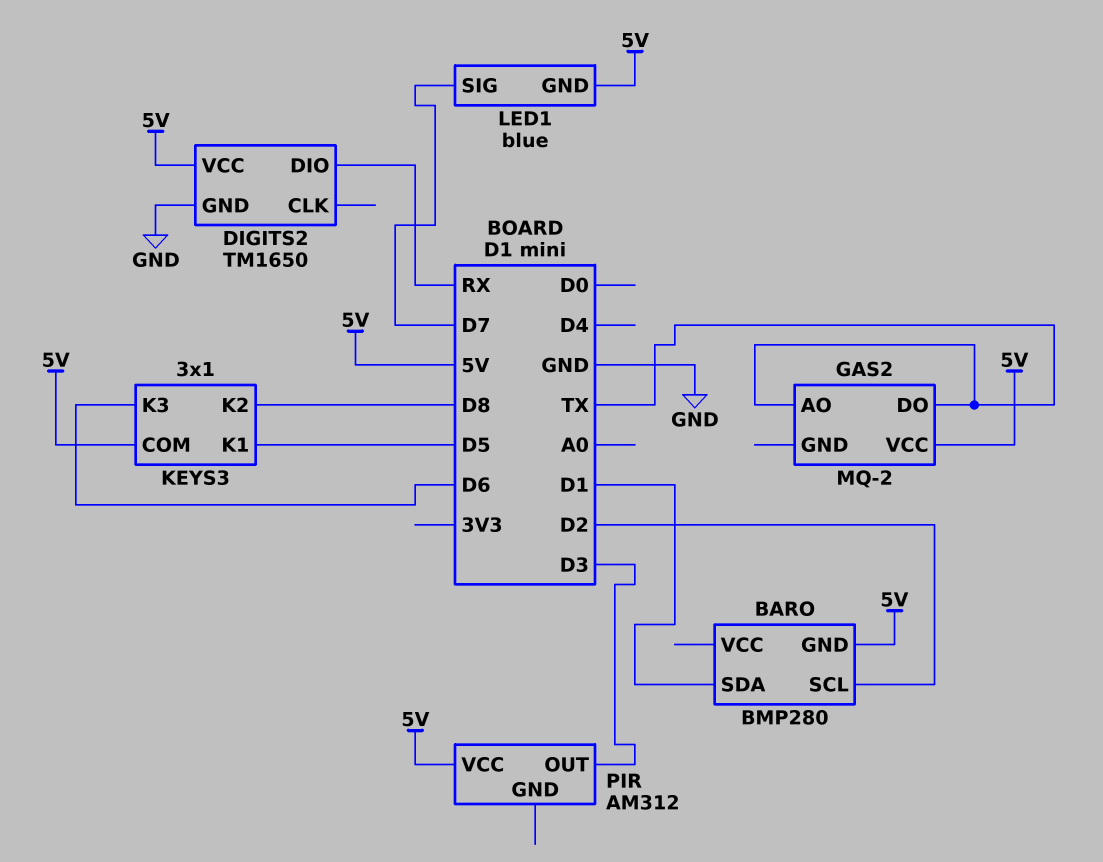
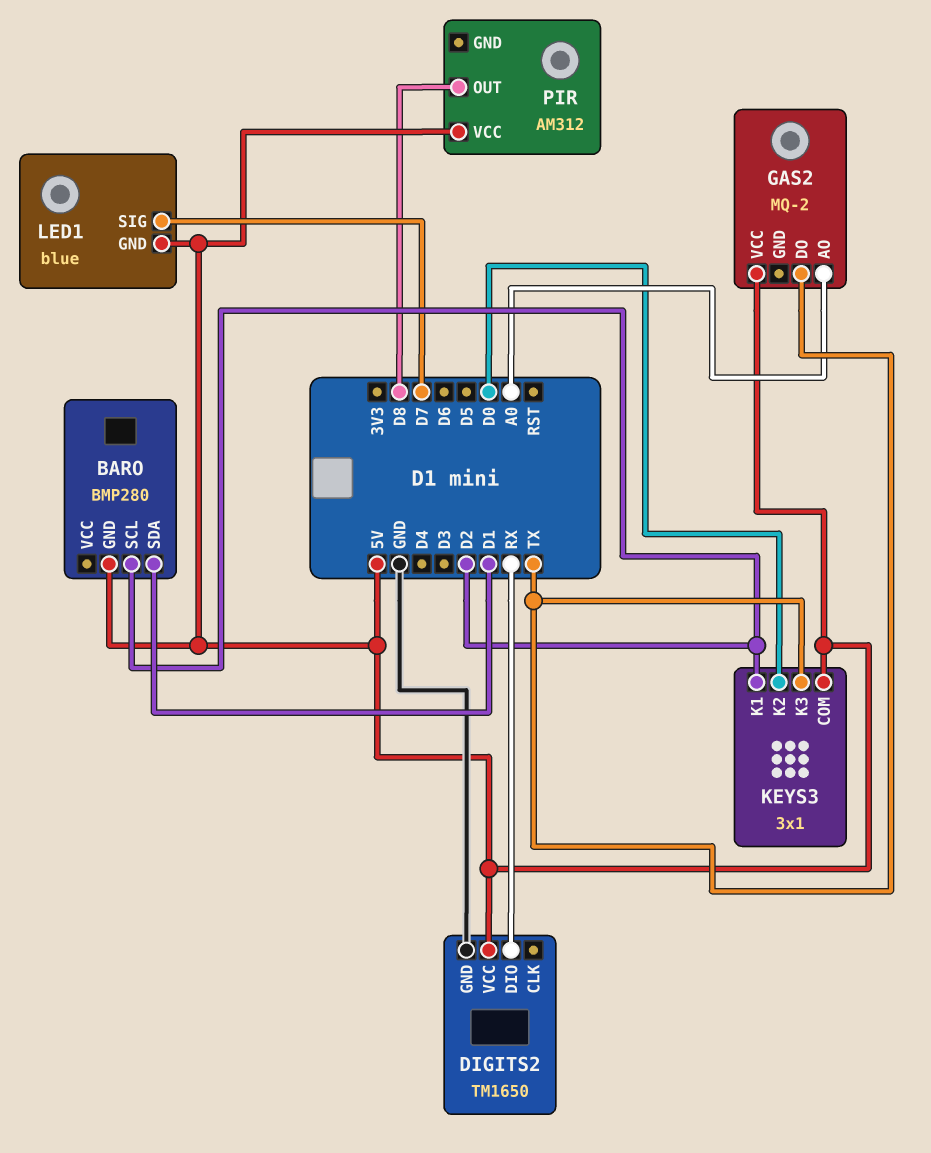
GAS2 pin AO: TX -> A0
KEYS3 pin K1: D5 -> D2
KEYS3 pin K2: D8 -> D0
KEYS3 pin K3: D6 -> TX
PIR pin OUT: D3 -> D8

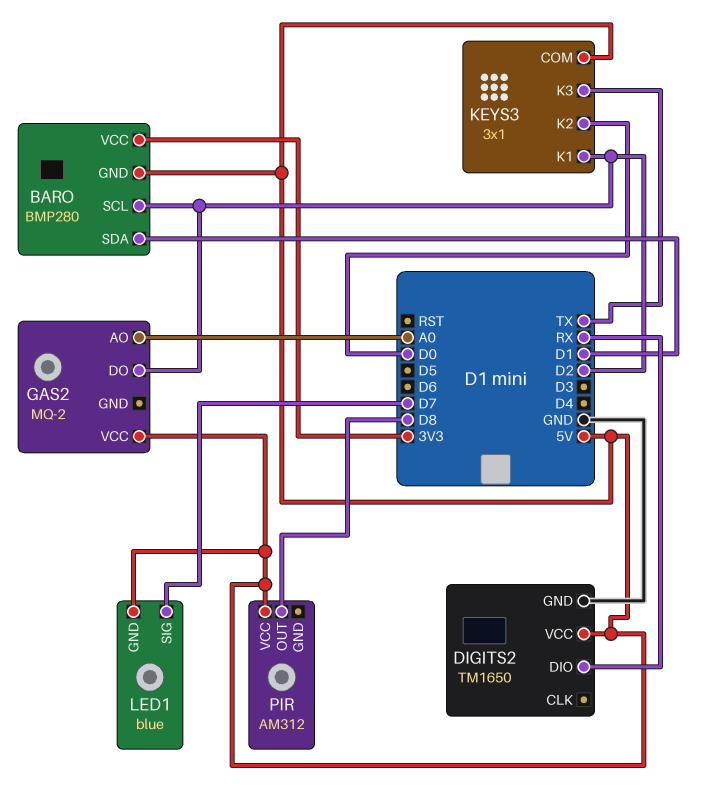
BARO pin VCC: none -> 3V3
GAS2 pin DO: TX -> D2

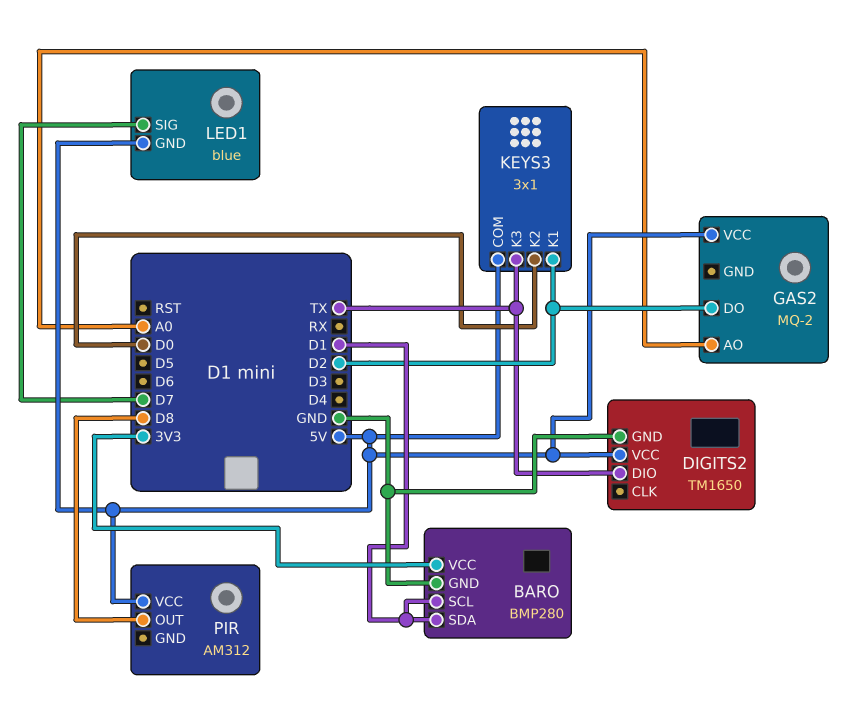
BARO pin GND: 5V -> GND
BARO pin SCL: D2 -> D1
DIGITS2 pin DIO: RX -> TX

